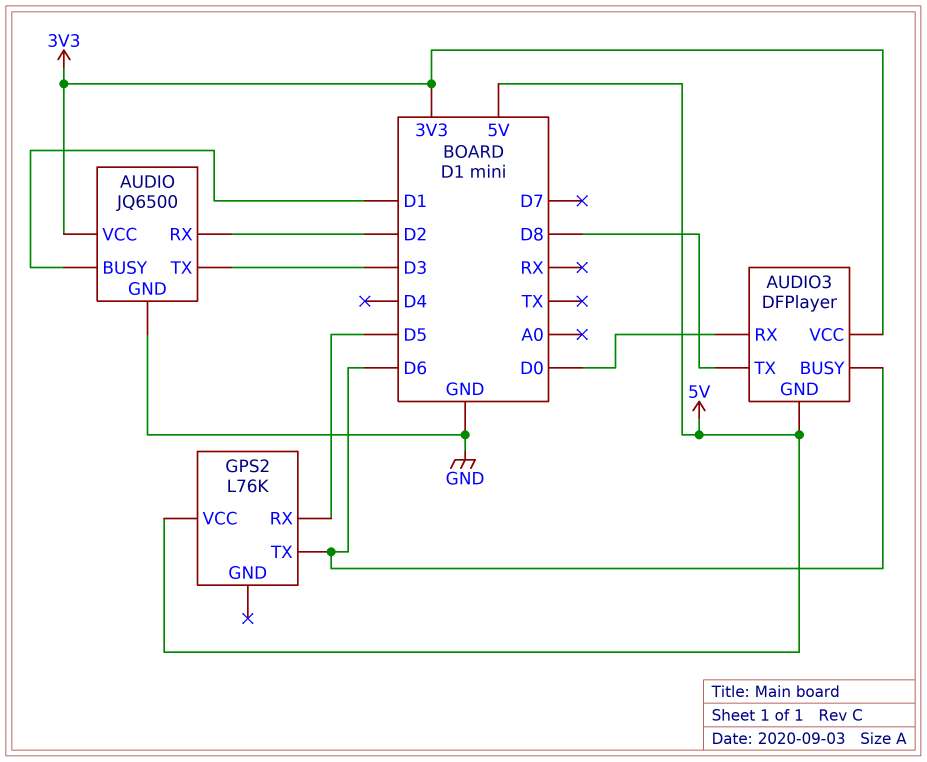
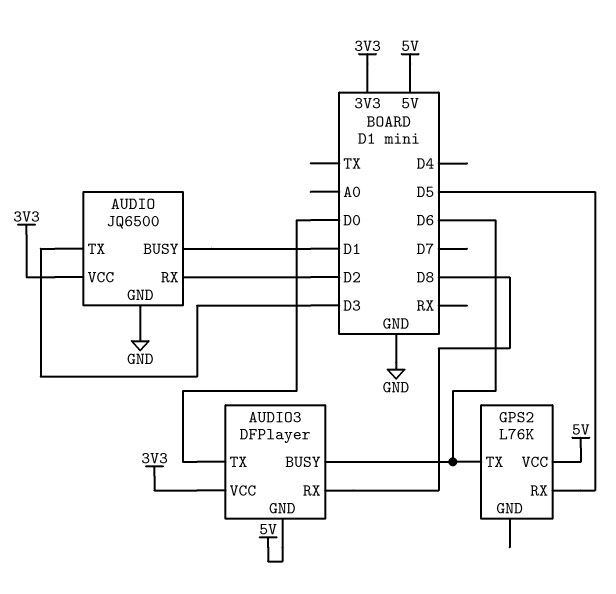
AUDIO3 pin RX: D0 -> D8
AUDIO3 pin TX: D8 -> D0

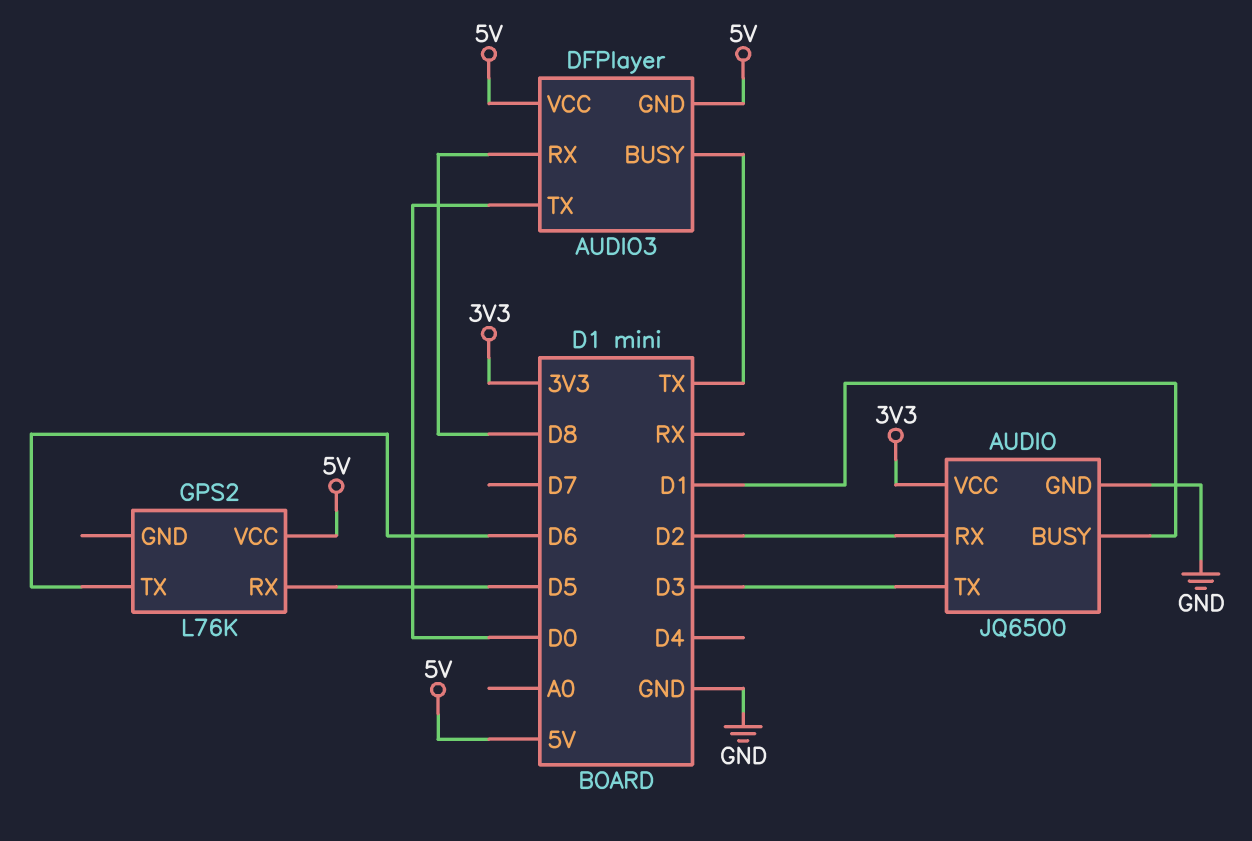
AUDIO3 pin BUSY: D6 -> TX
AUDIO3 pin VCC: 3V3 -> 5V

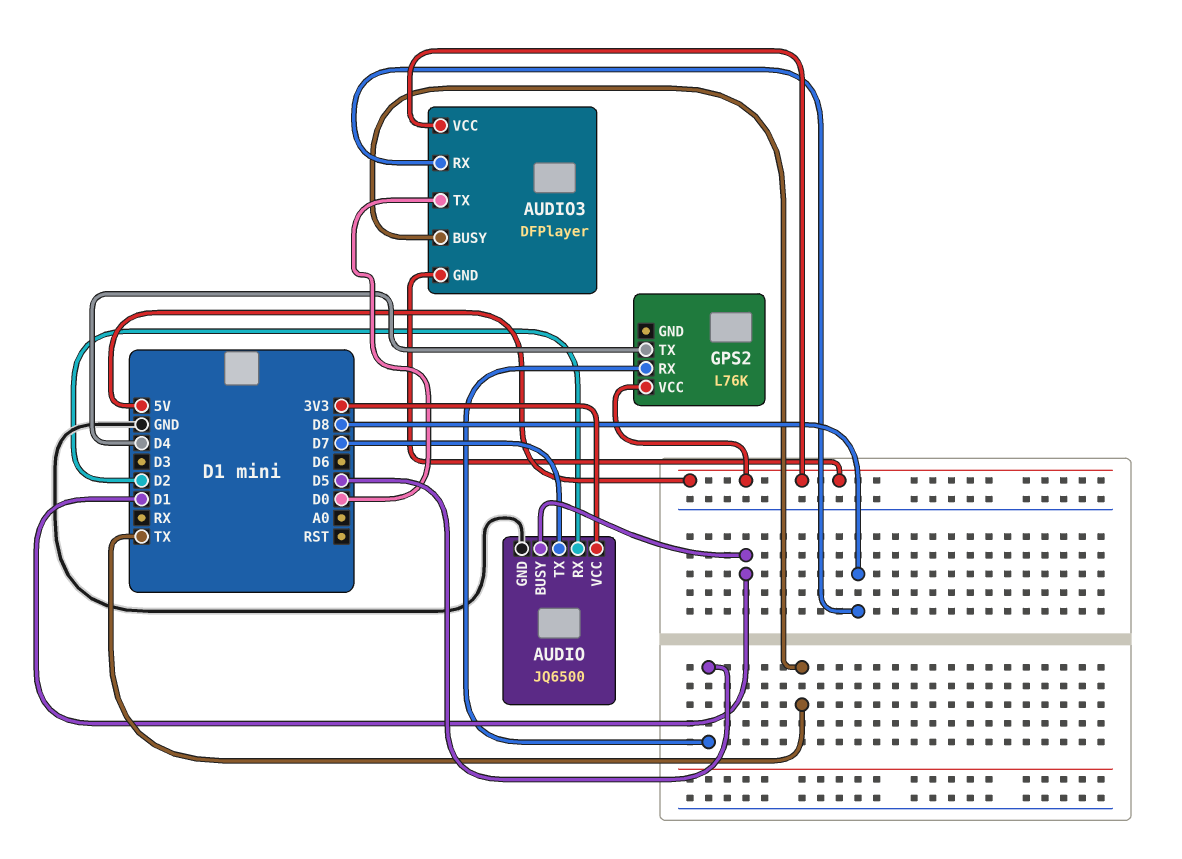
AUDIO pin TX: D3 -> D7
GPS2 pin TX: D6 -> D4

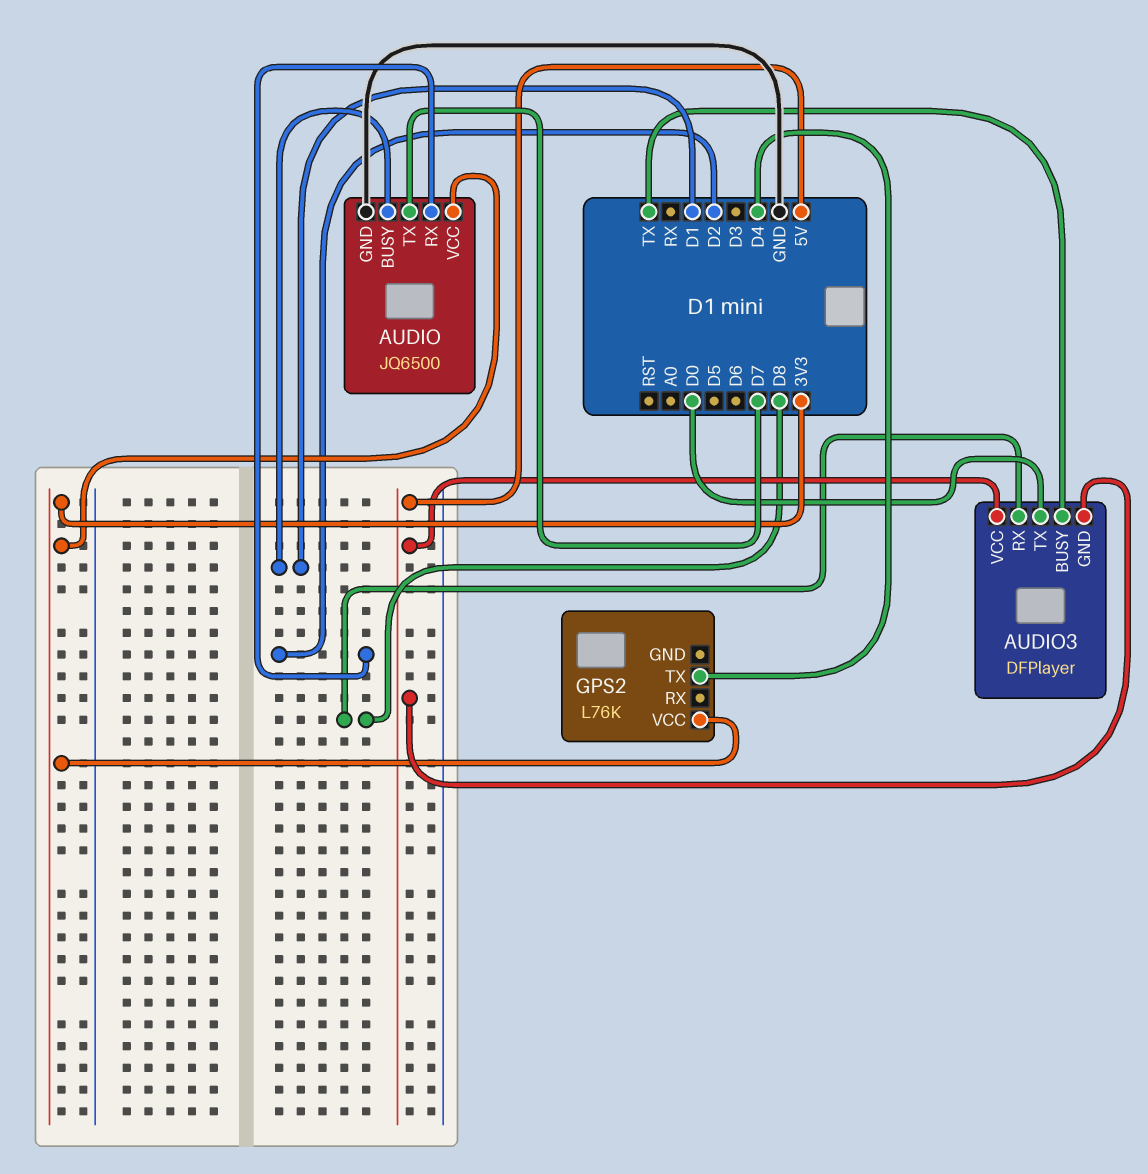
GPS2 pin RX: D5 -> none
GPS2 pin VCC: 5V -> 3V3

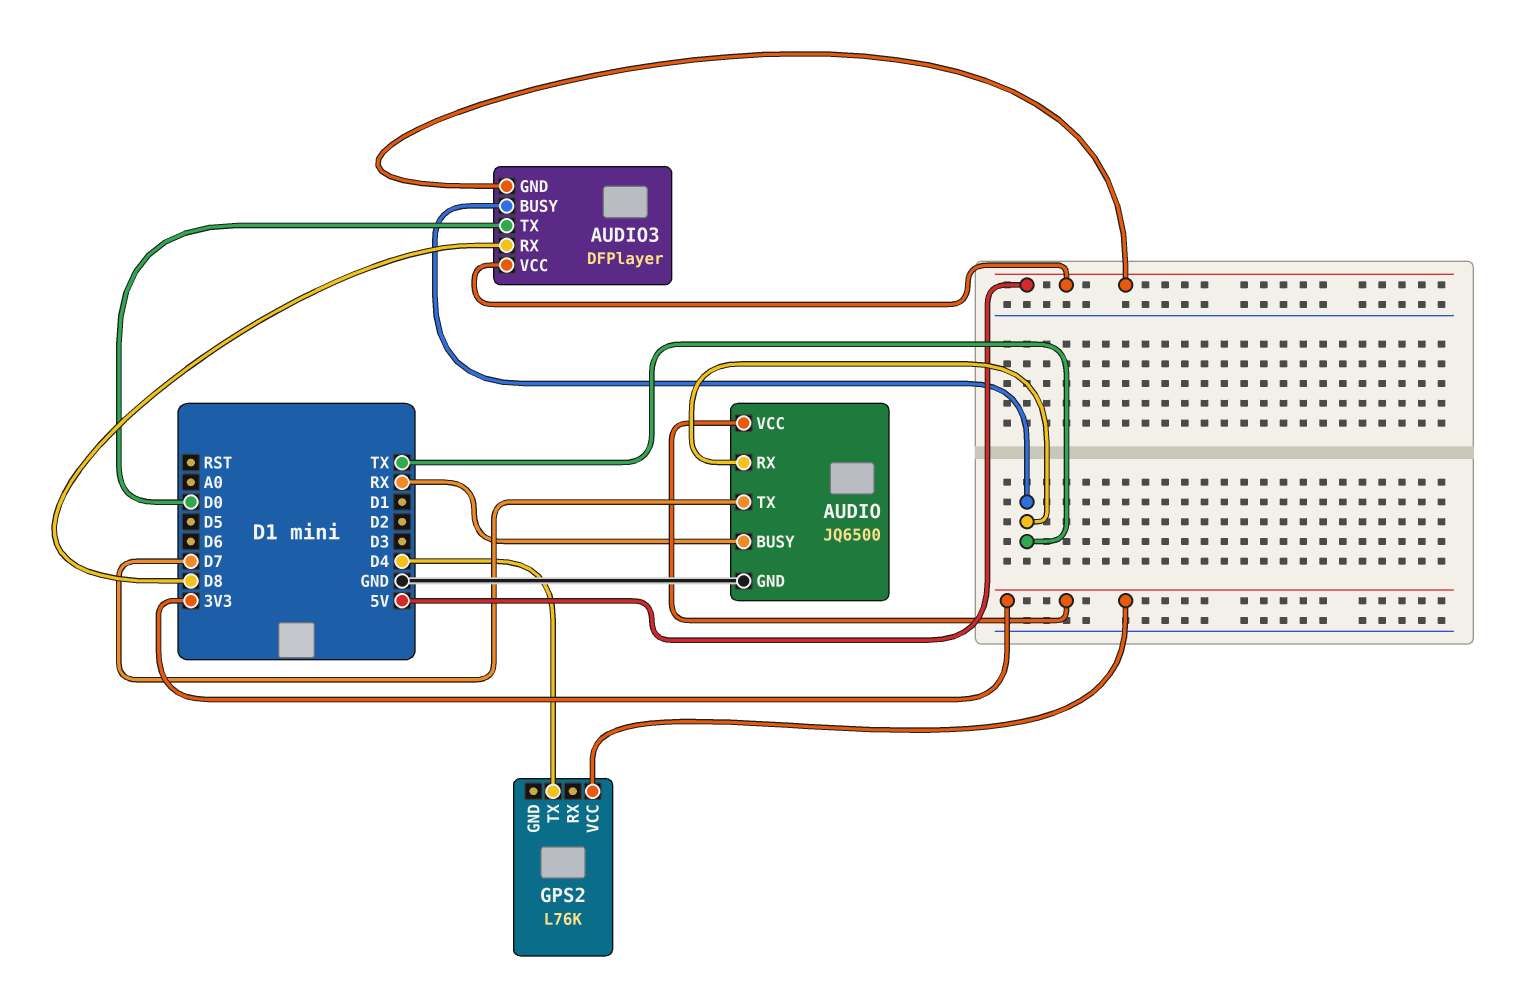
AUDIO pin BUSY: D1 -> RX
AUDIO pin RX: D2 -> TX

